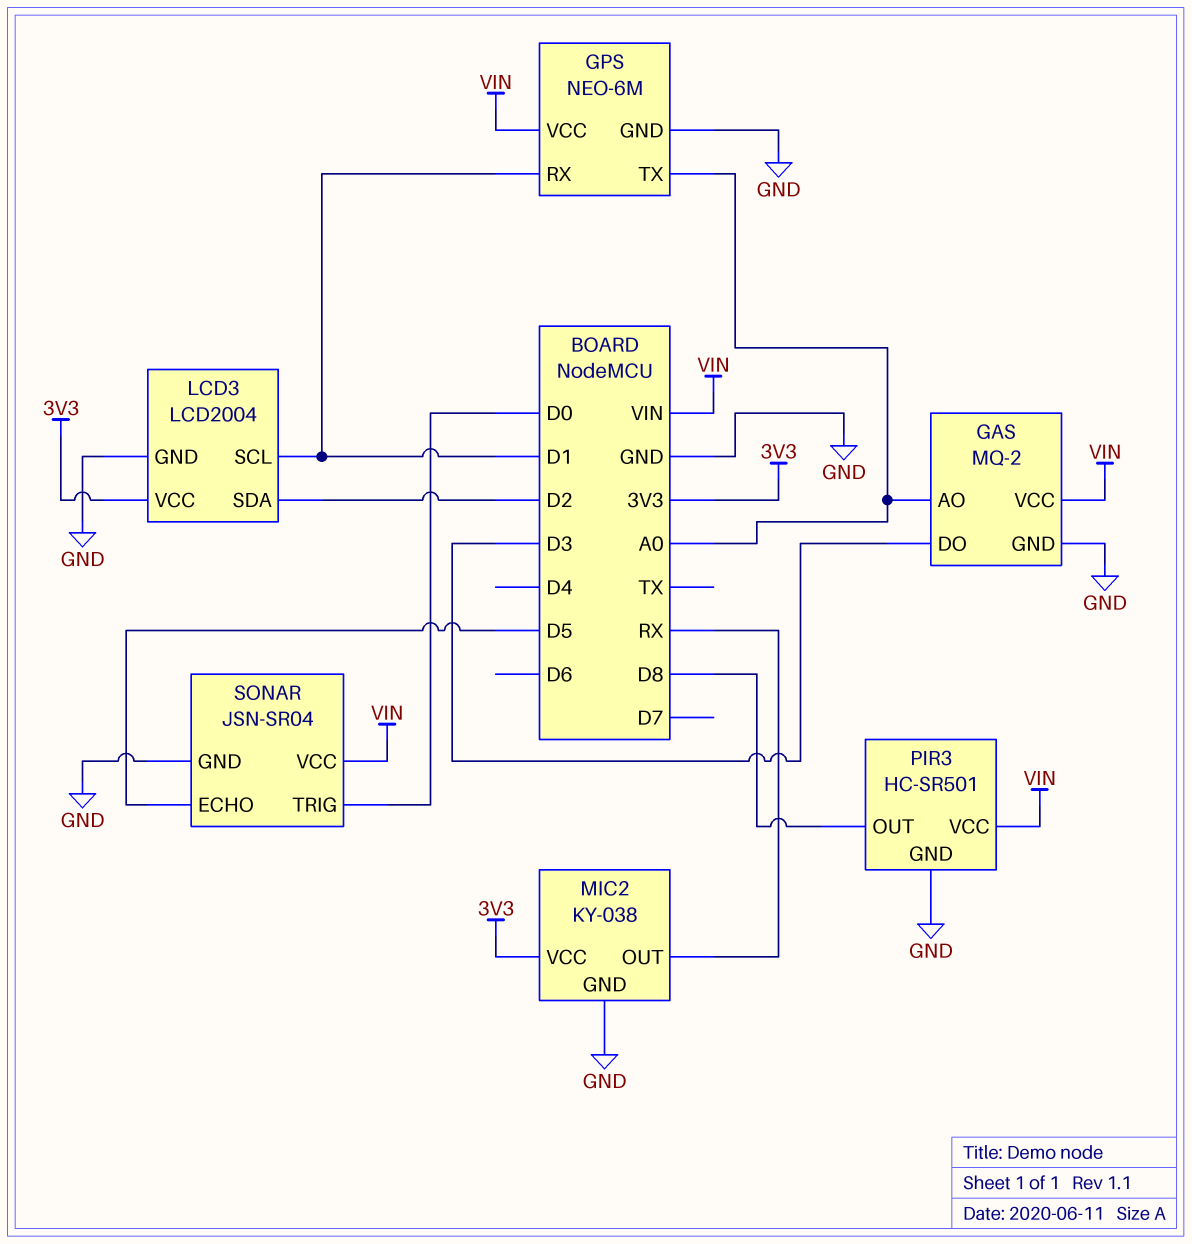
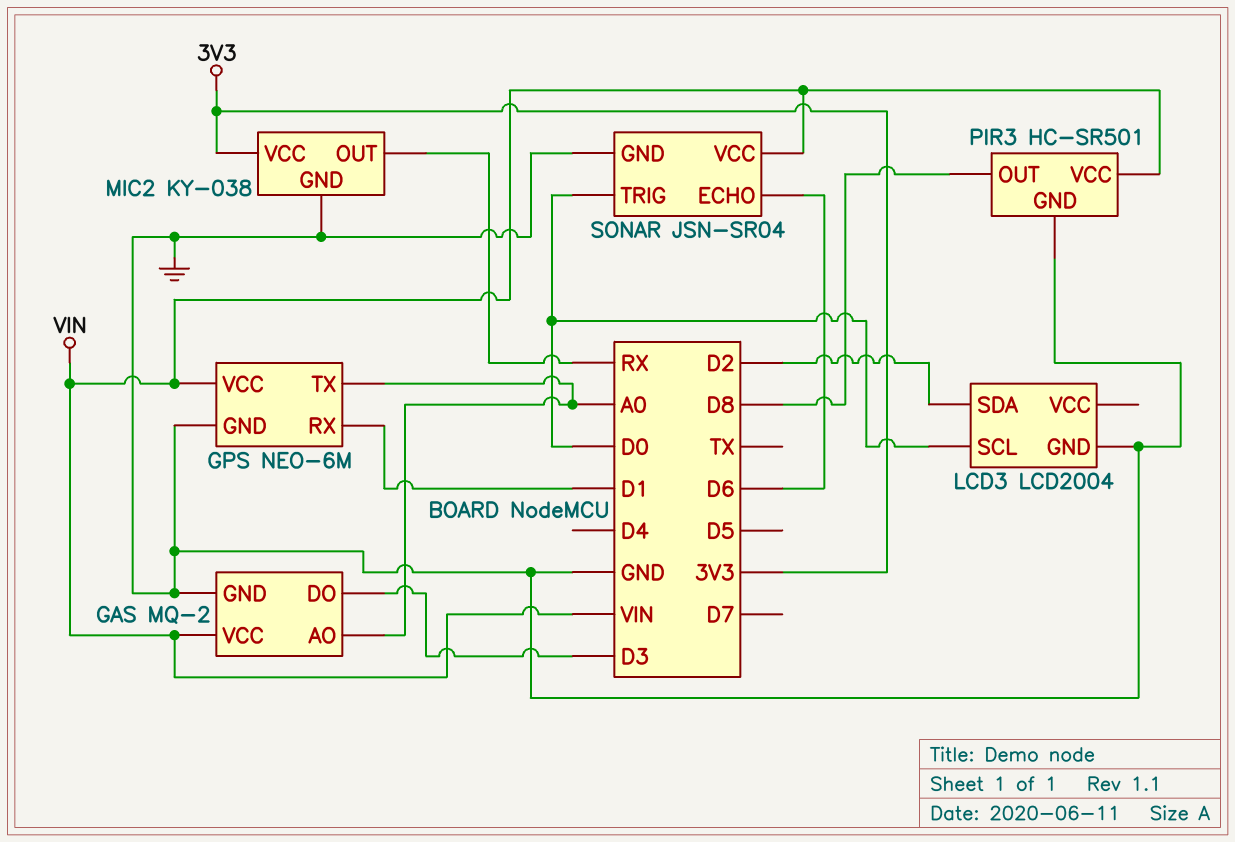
LCD3 pin SCL: D1 -> D0
LCD3 pin VCC: 3V3 -> none
SONAR pin ECHO: D5 -> D6

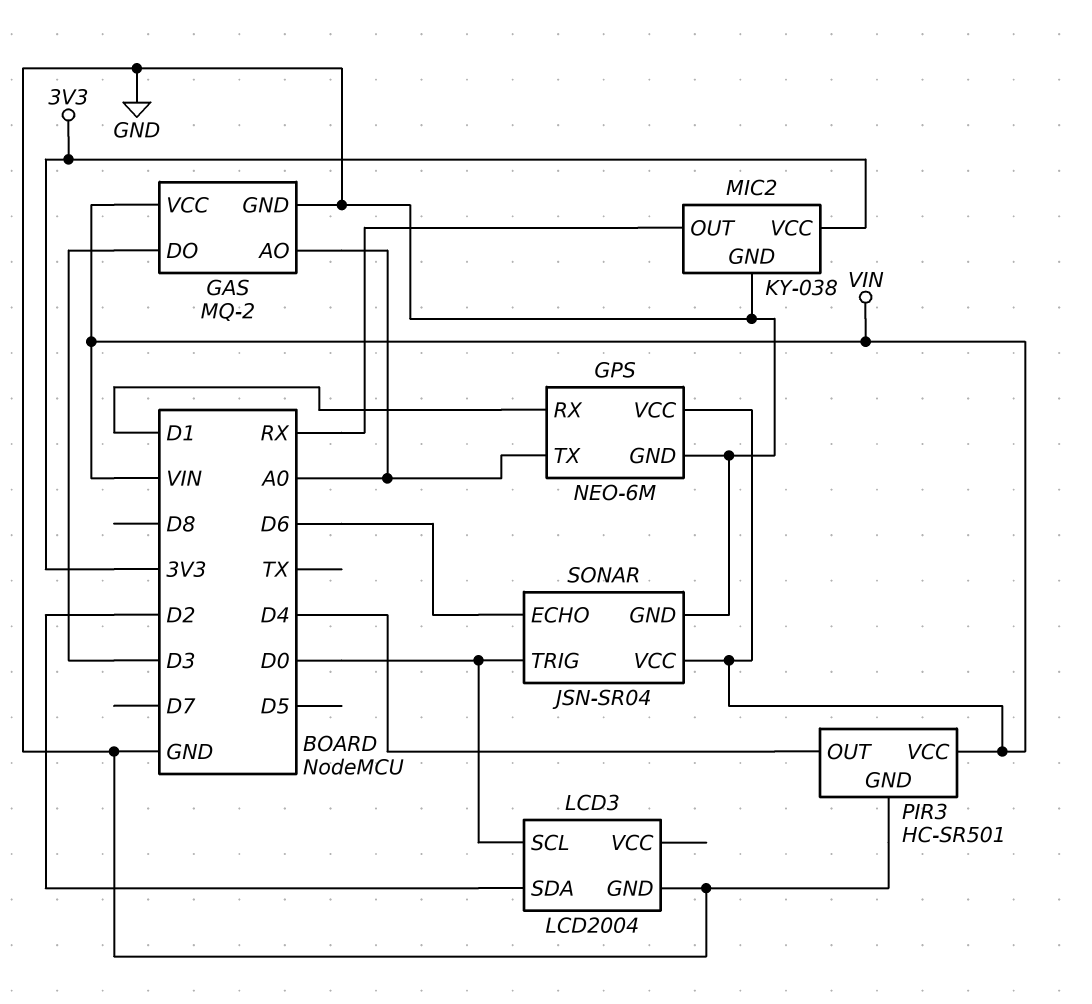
PIR3 pin OUT: D8 -> D4

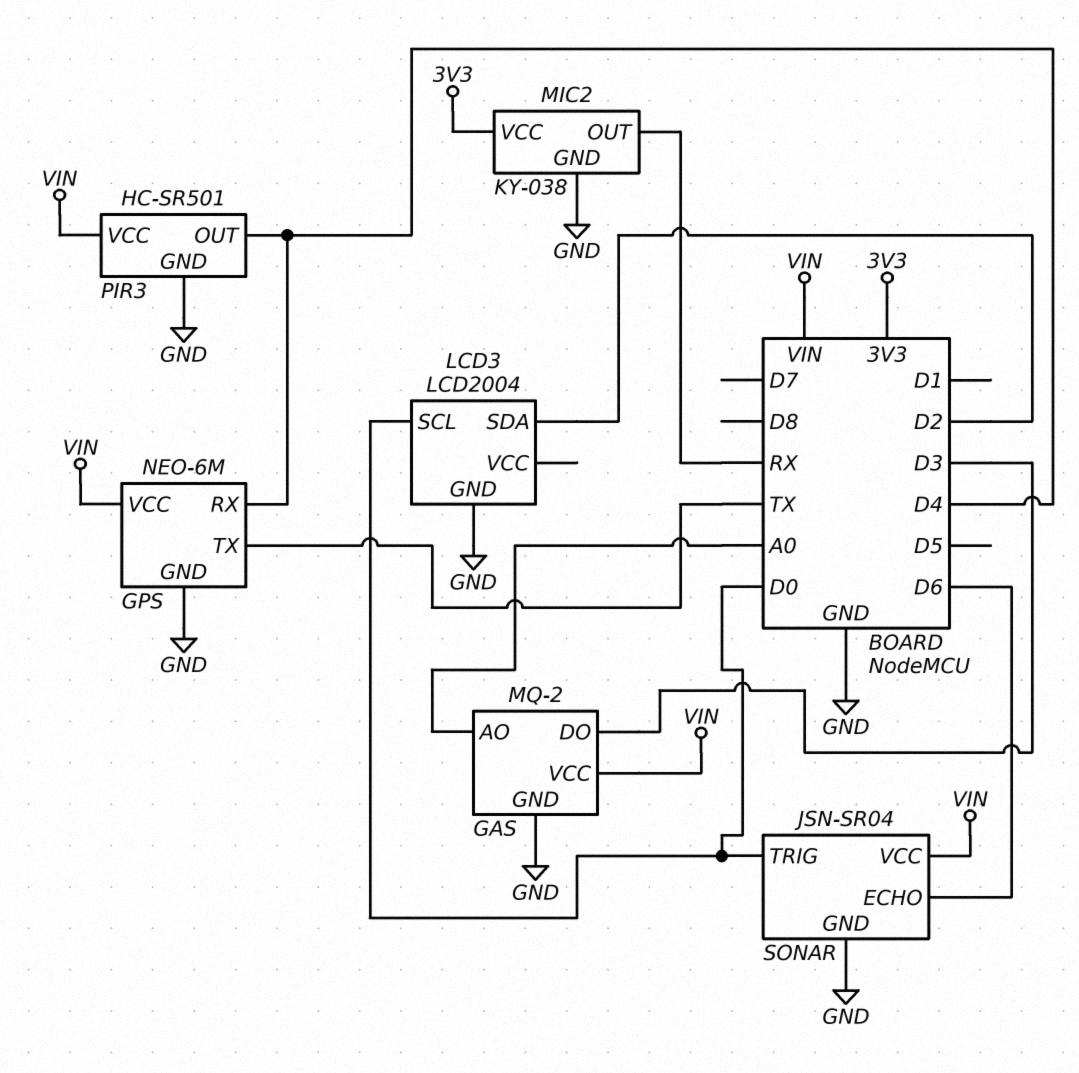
GPS pin RX: D1 -> D4
GPS pin TX: A0 -> TX

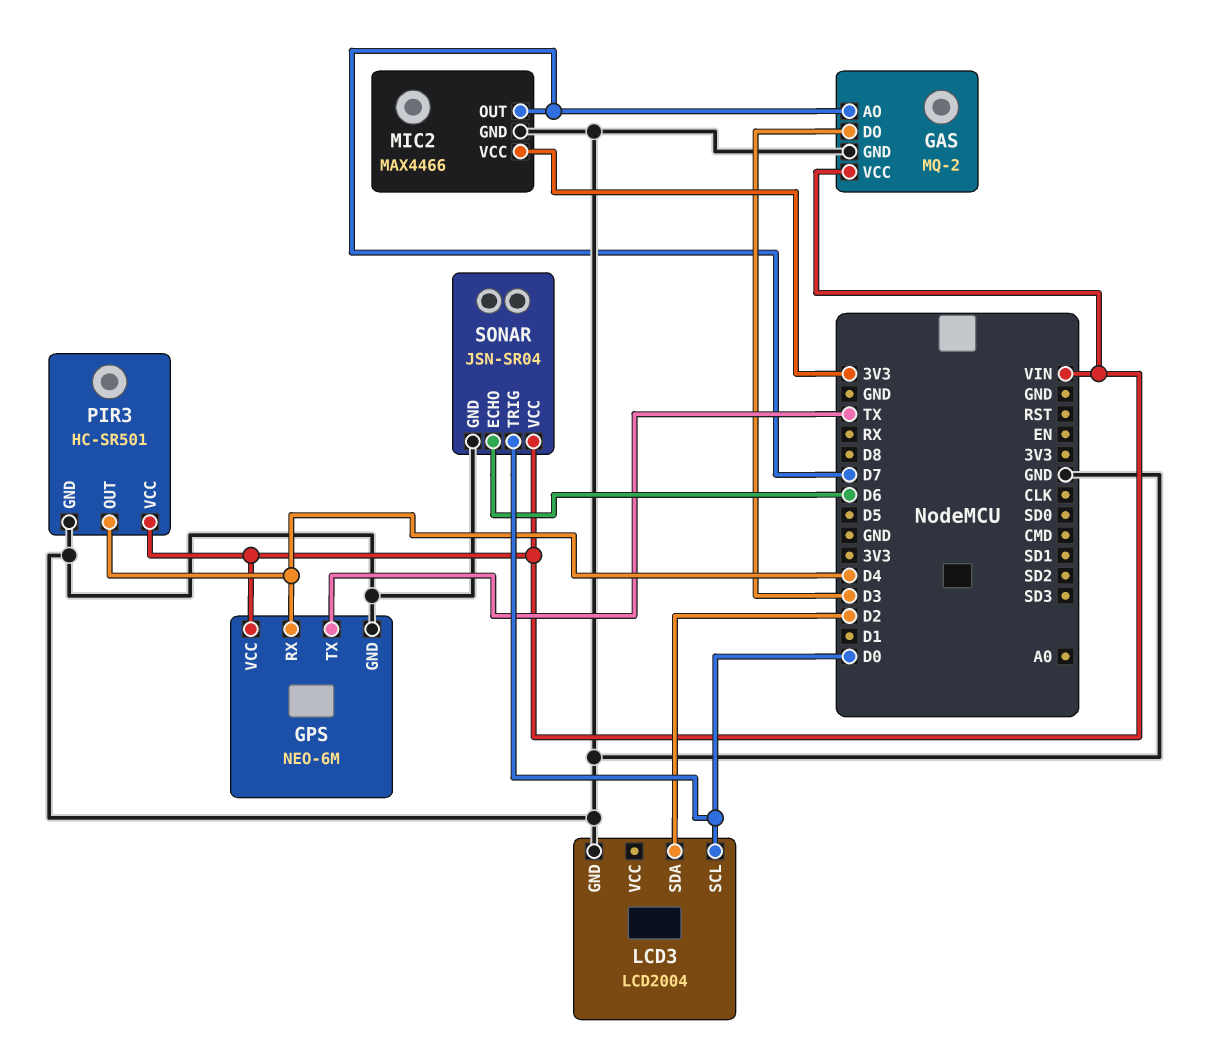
GAS pin AO: A0 -> D7
MIC2: KY-038 -> MAX4466
MIC2 pin OUT: RX -> D7

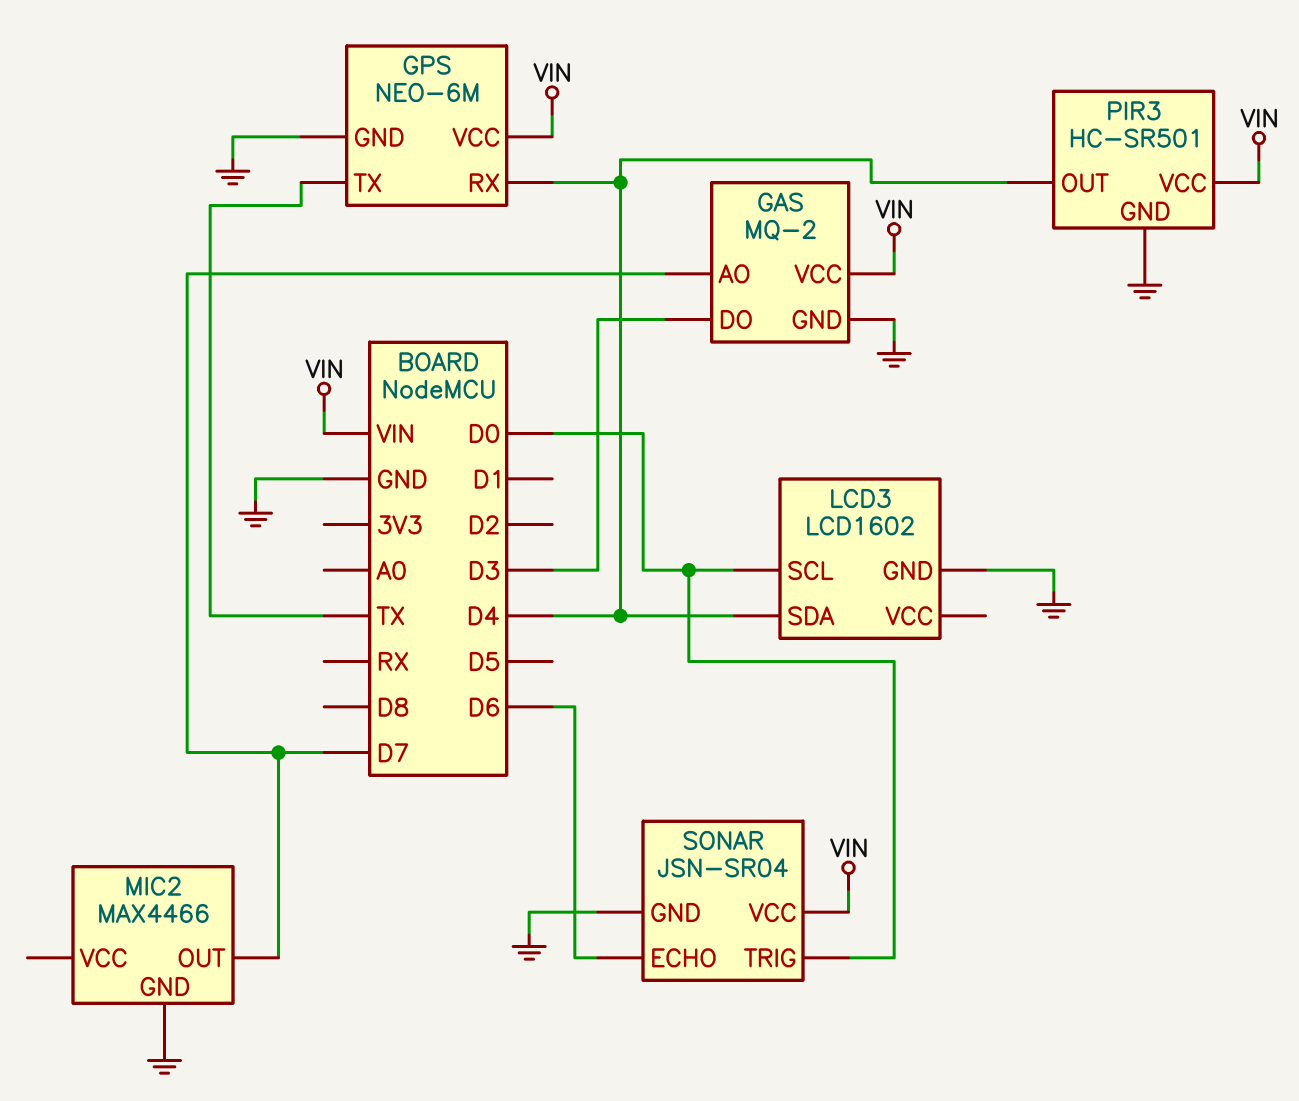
LCD3: LCD2004 -> LCD1602
LCD3 pin SDA: D2 -> D4
MIC2 pin VCC: 3V3 -> none

